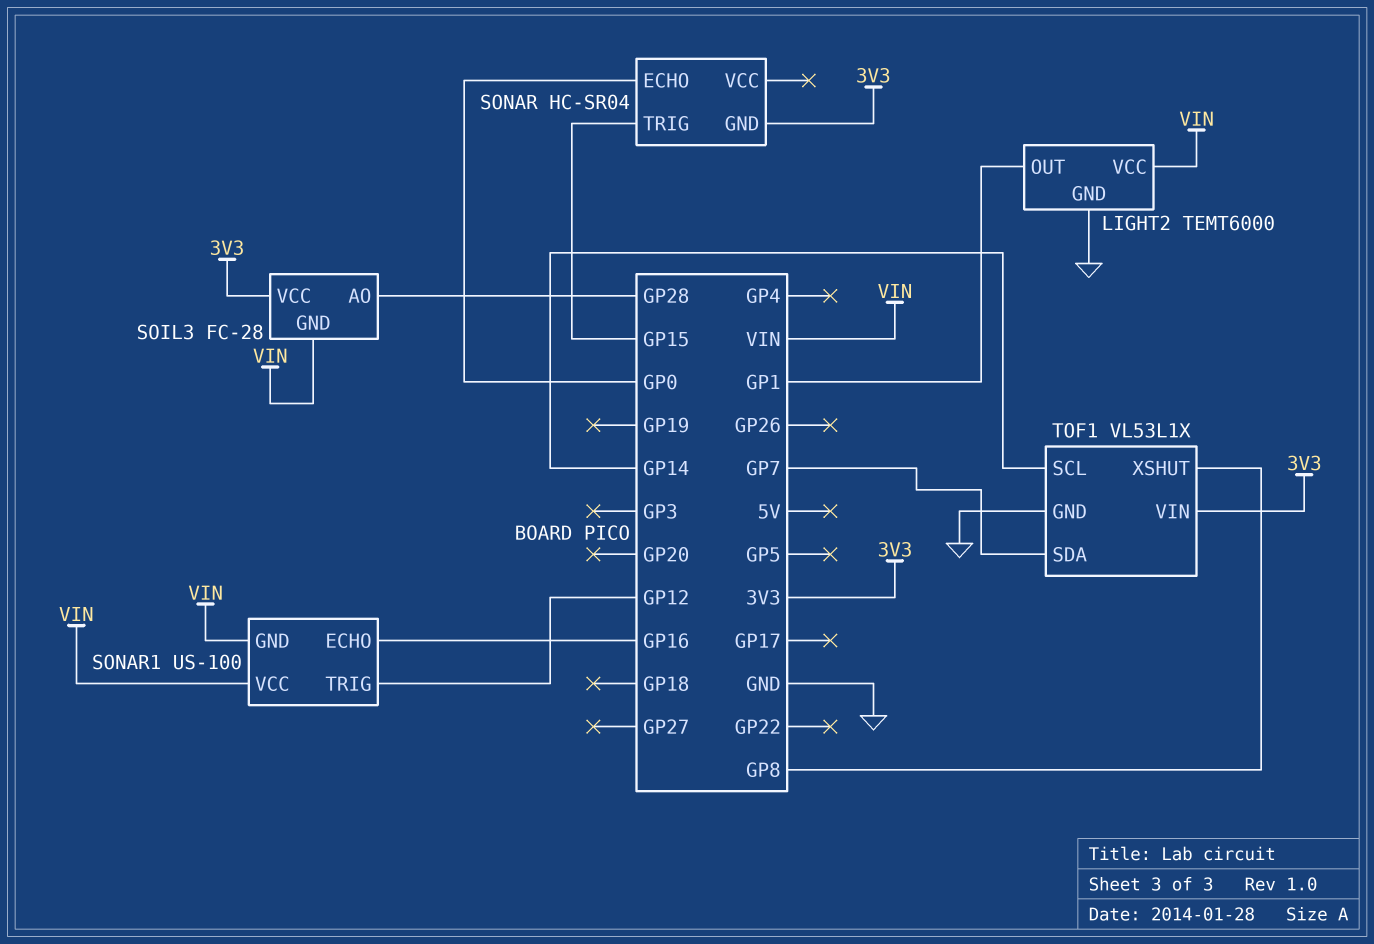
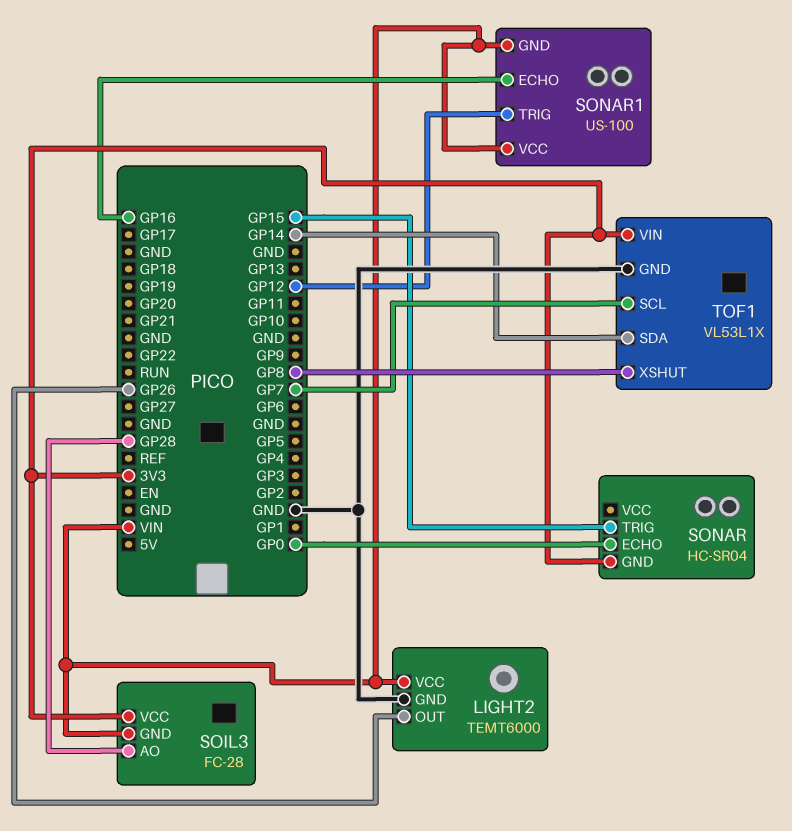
LIGHT2 pin OUT: GP1 -> GP26
TOF1 pin SCL: GP14 -> GP7
TOF1 pin SDA: GP7 -> GP14

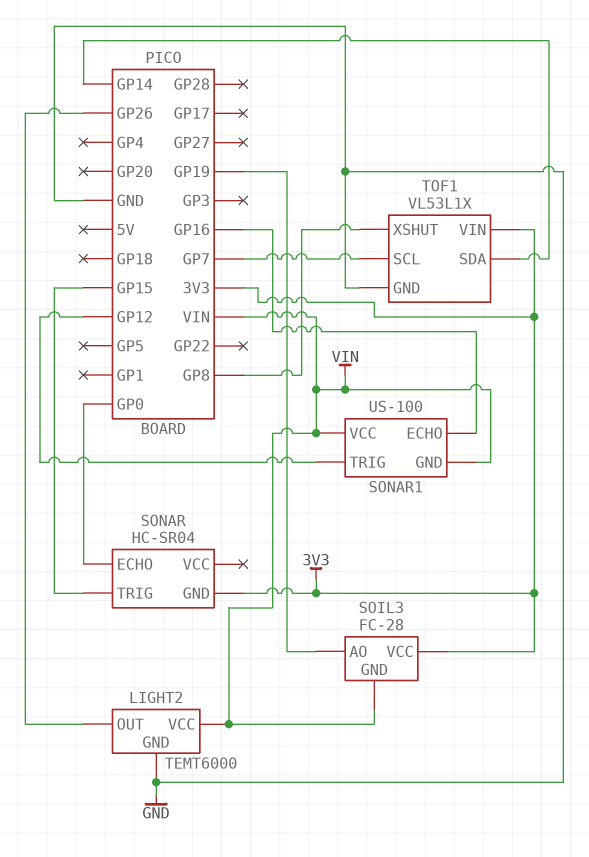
SOIL3 pin AO: GP28 -> GP19

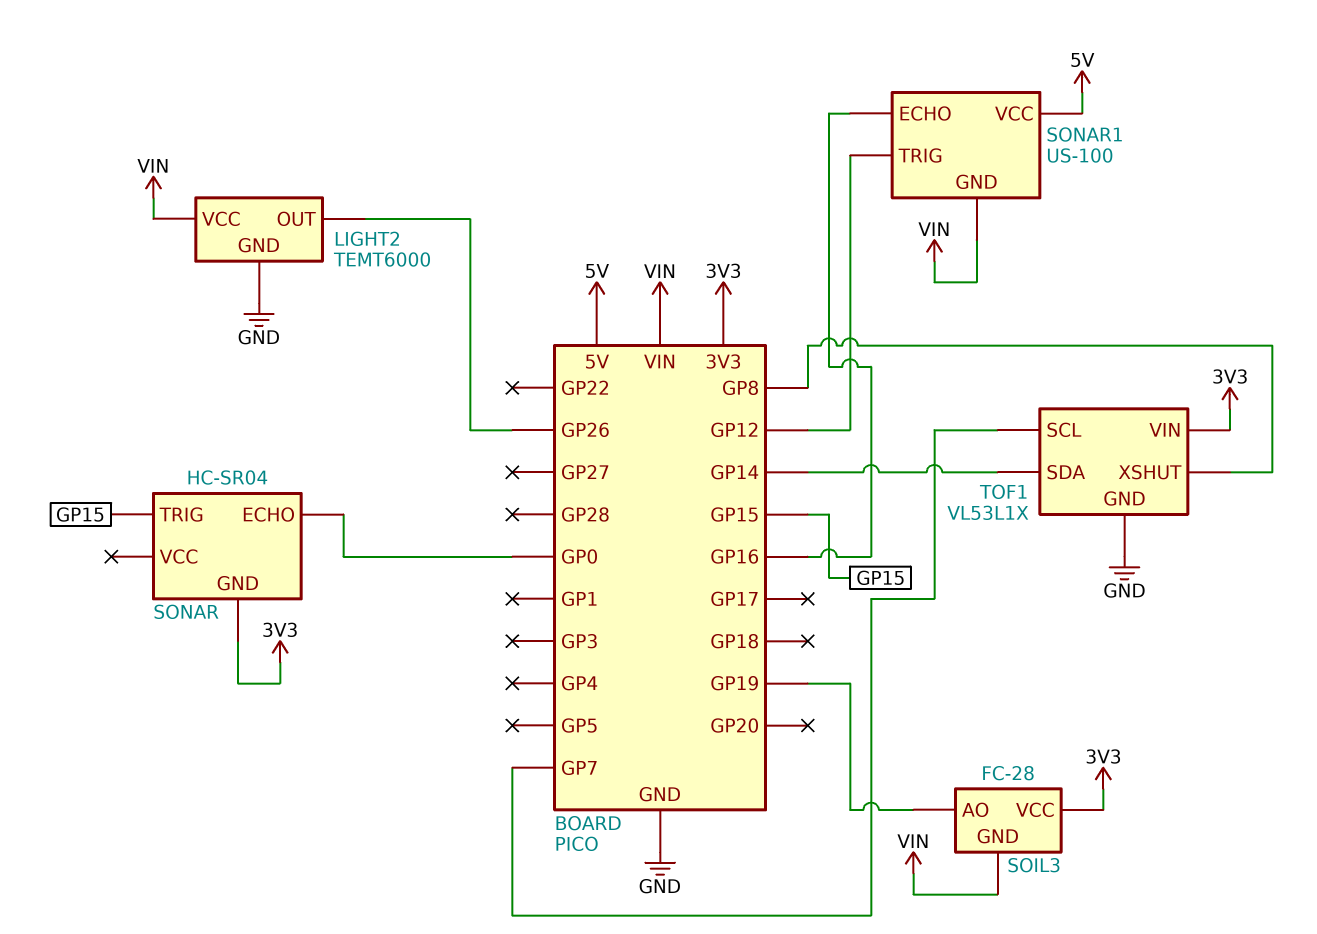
SONAR1 pin VCC: VIN -> 5V

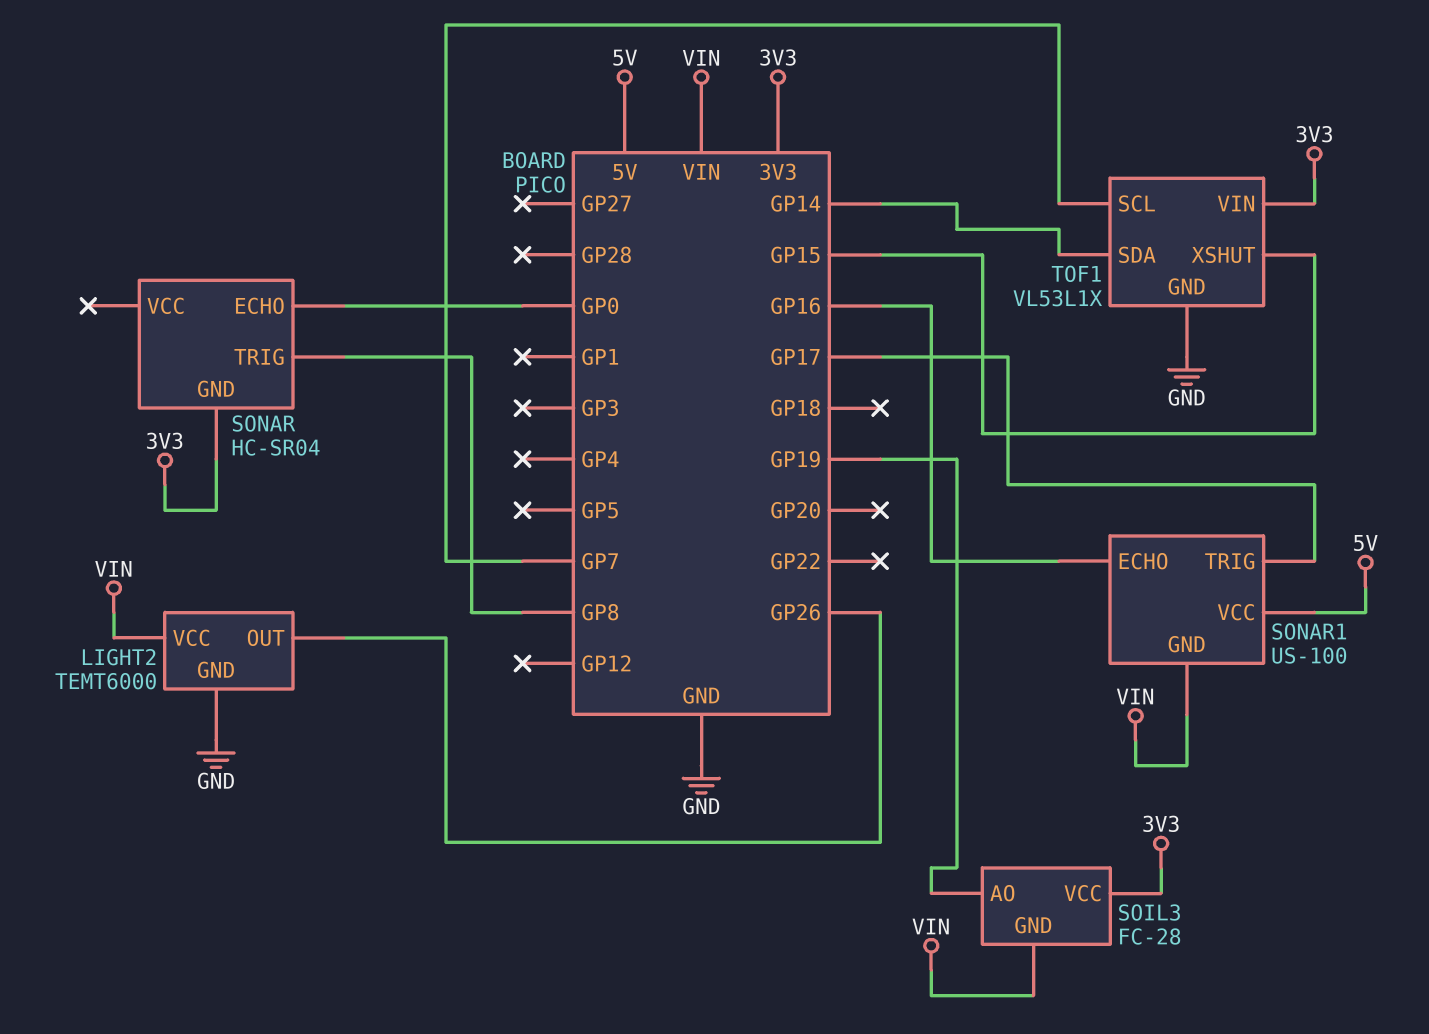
SONAR pin TRIG: GP15 -> GP8
SONAR1 pin TRIG: GP12 -> GP17
TOF1 pin XSHUT: GP8 -> GP15

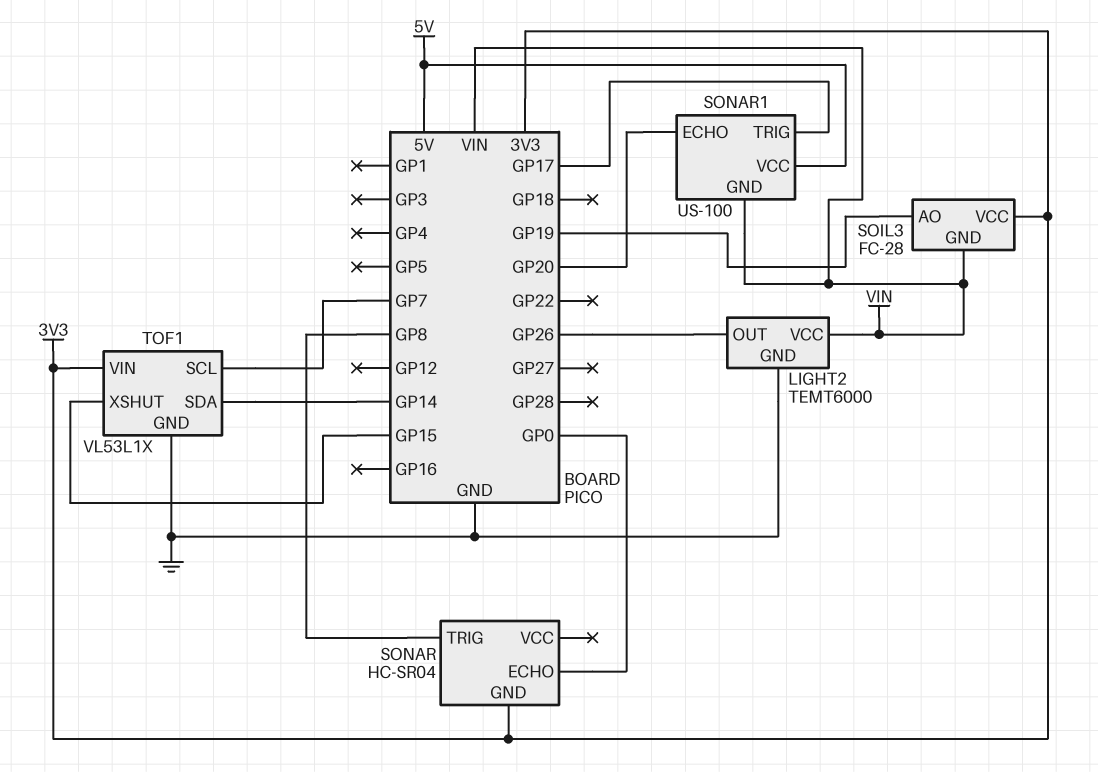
SONAR1 pin ECHO: GP16 -> GP20

